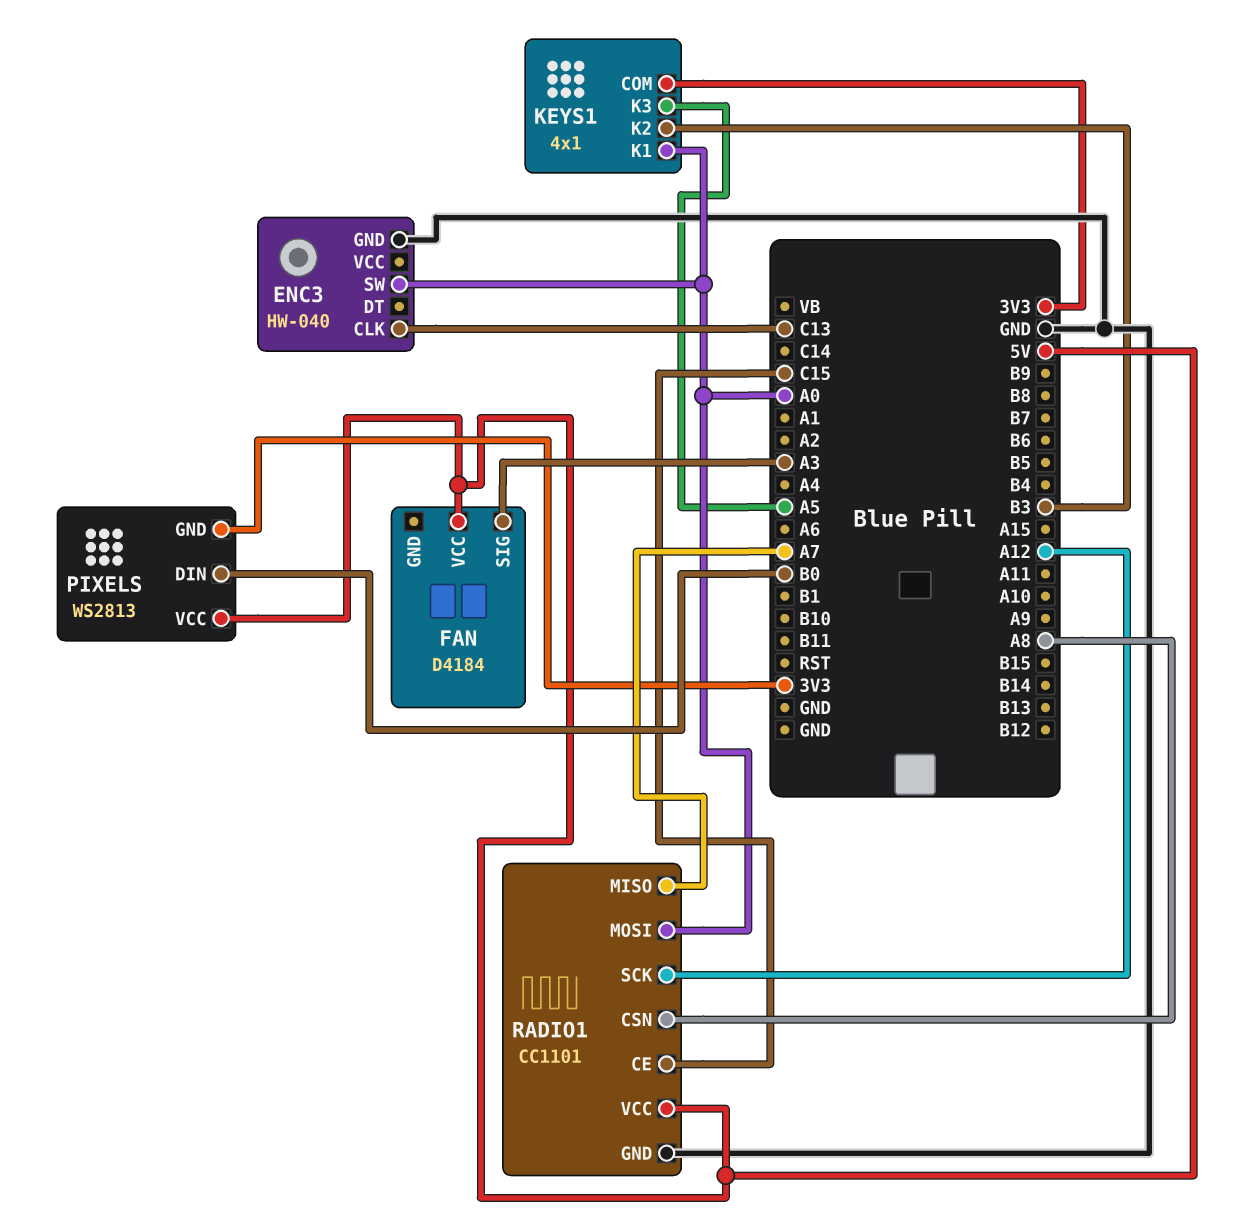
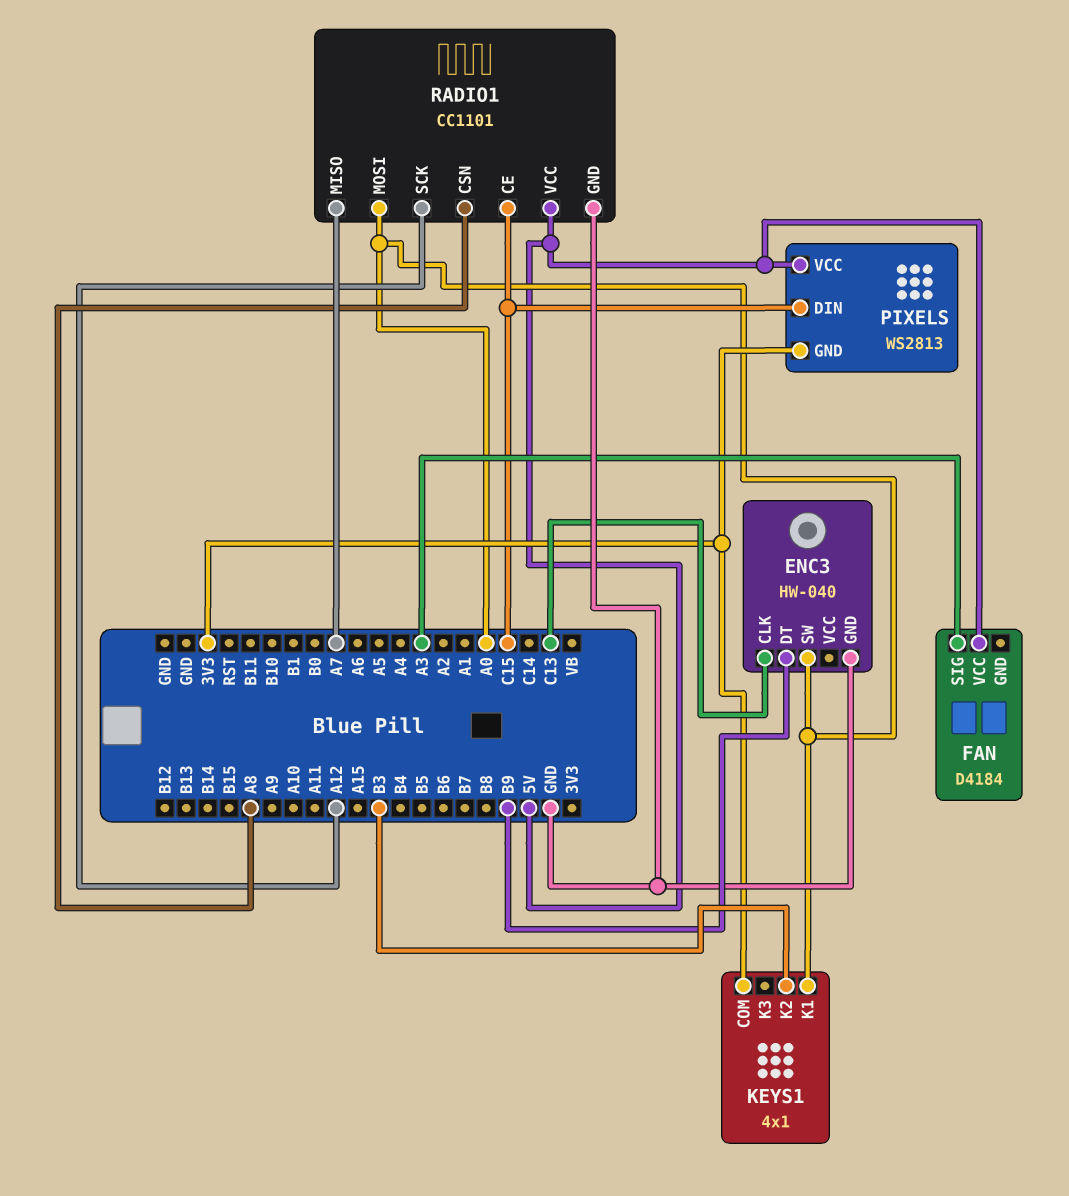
ENC3 pin DT: none -> B9
KEYS1 pin K3: A5 -> none
PIXELS pin DIN: B0 -> C15

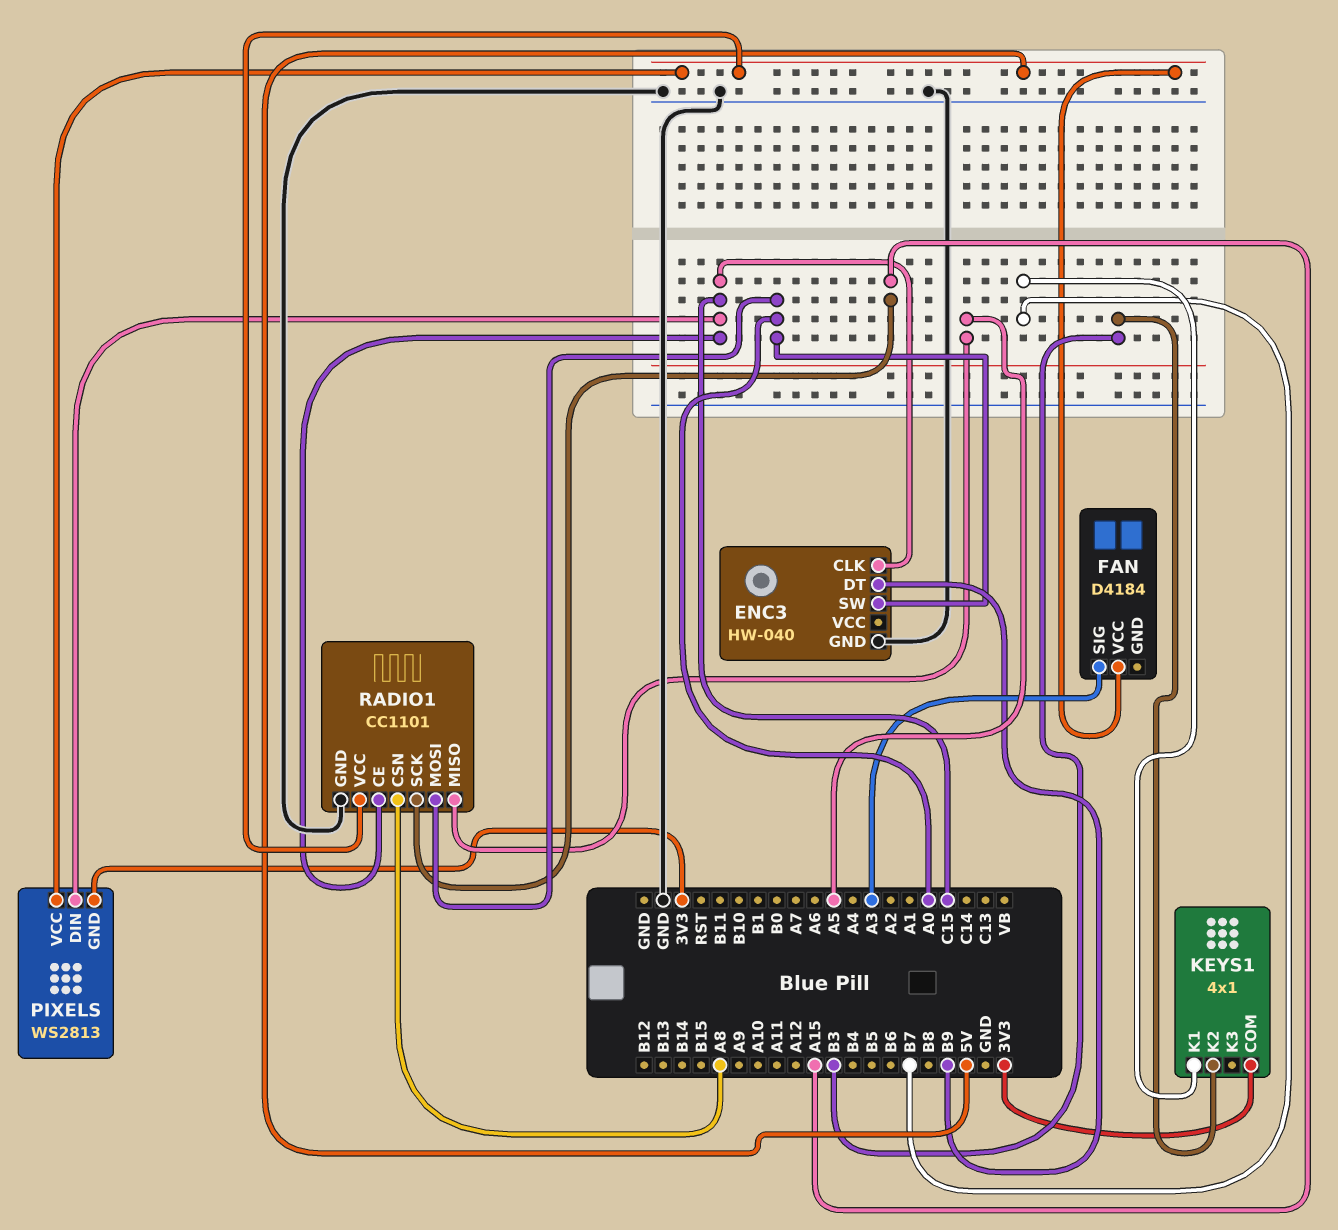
ENC3 pin CLK: C13 -> C15
KEYS1 pin K1: A0 -> B7
RADIO1 pin MISO: A7 -> A5
RADIO1 pin SCK: A12 -> A15

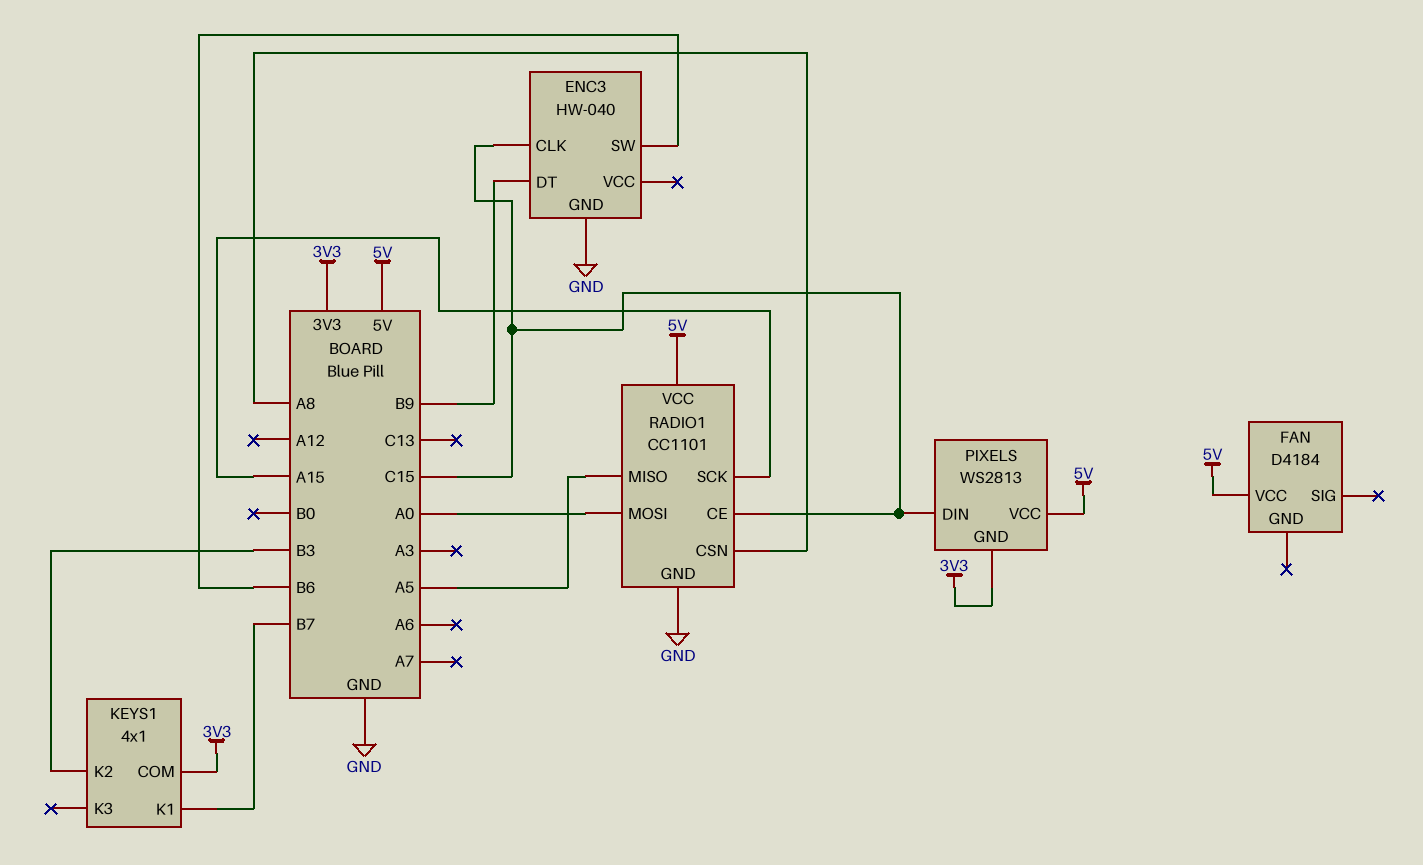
ENC3 pin SW: A0 -> B6
FAN pin SIG: A3 -> none

